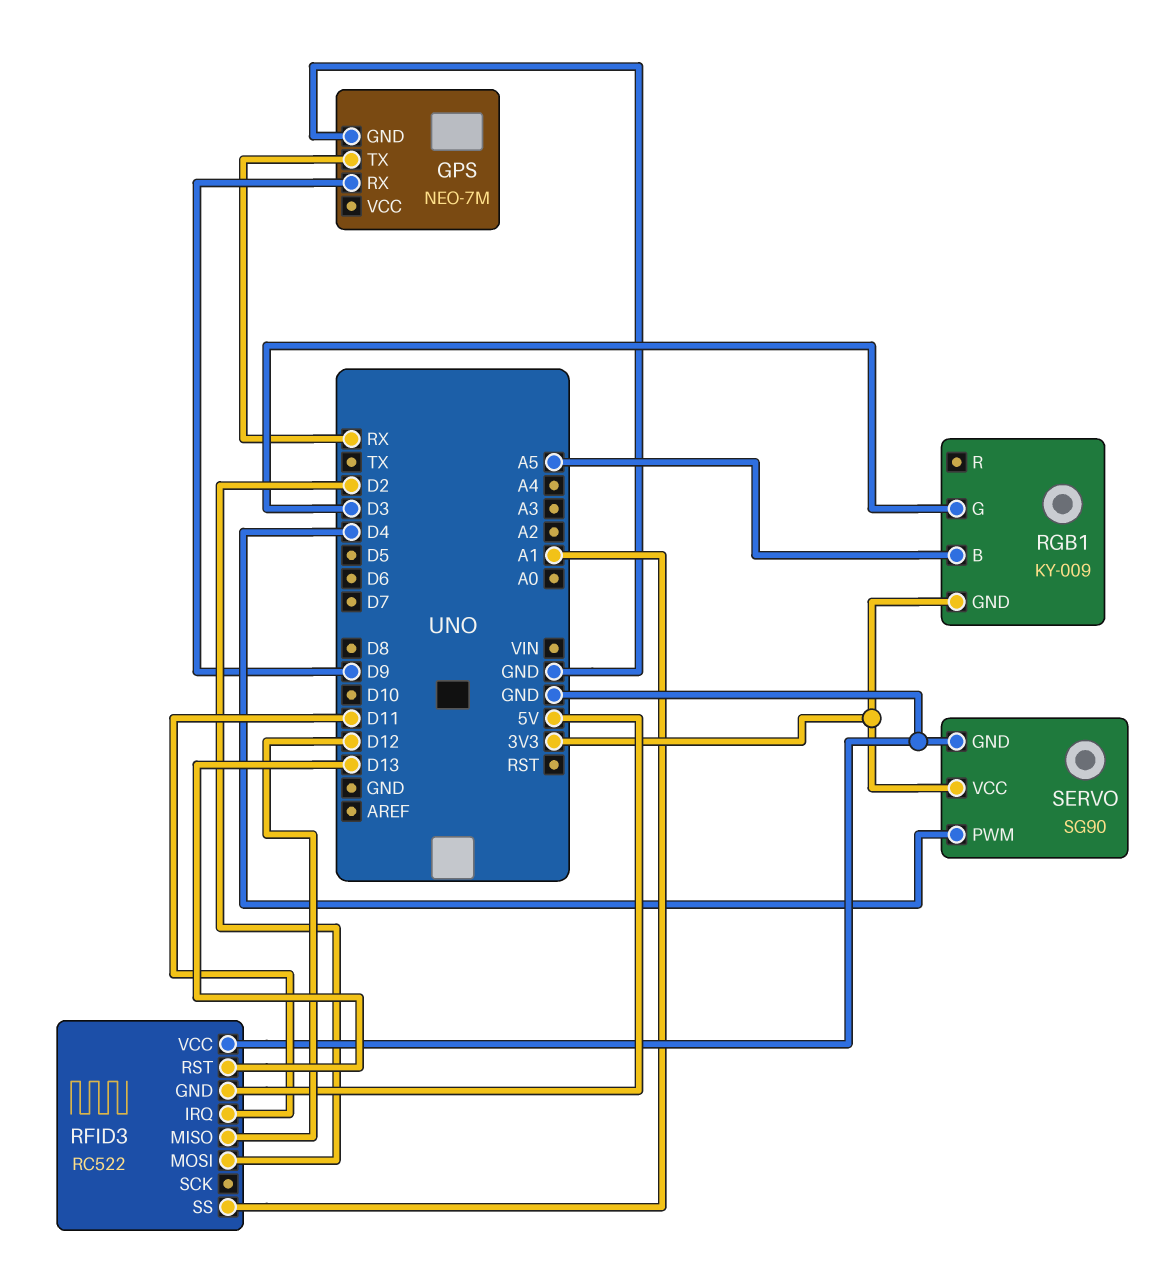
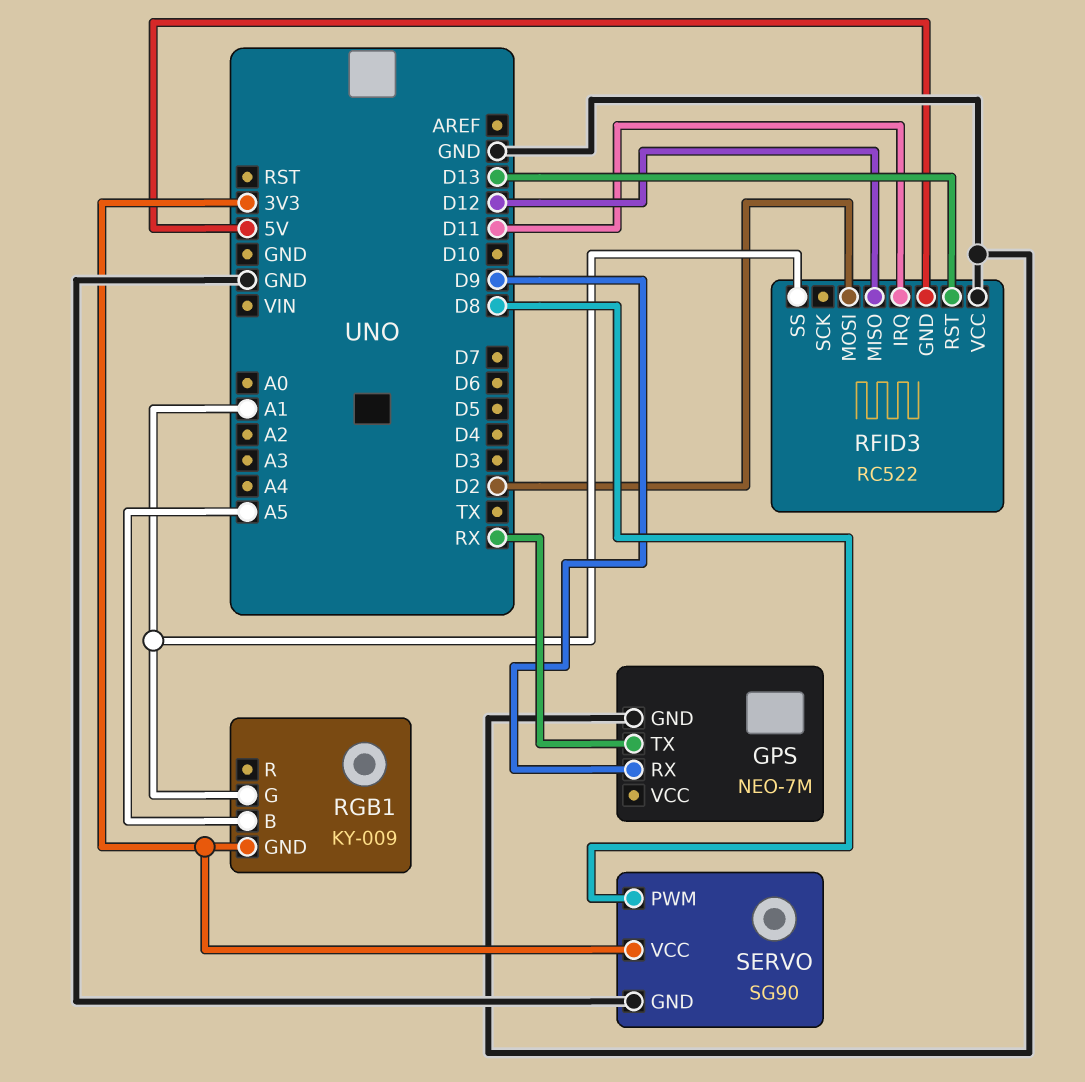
RGB1 pin G: D3 -> A1
SERVO pin PWM: D4 -> D8

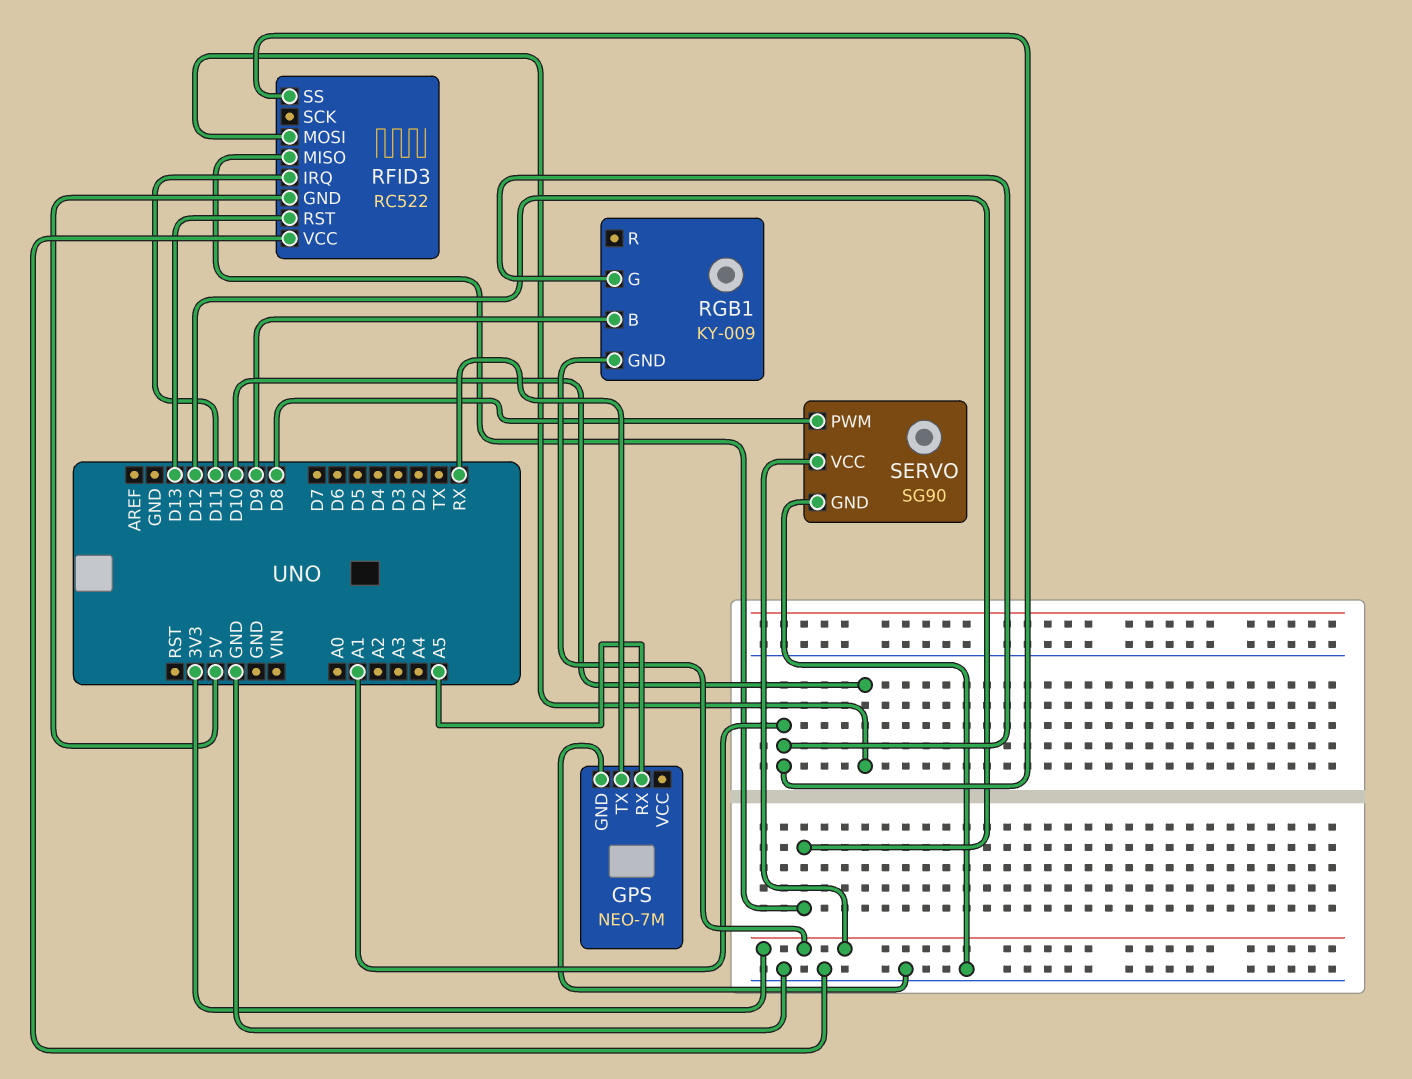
GPS pin RX: D9 -> A5
RFID3 pin MOSI: D2 -> D10
RGB1 pin B: A5 -> D9

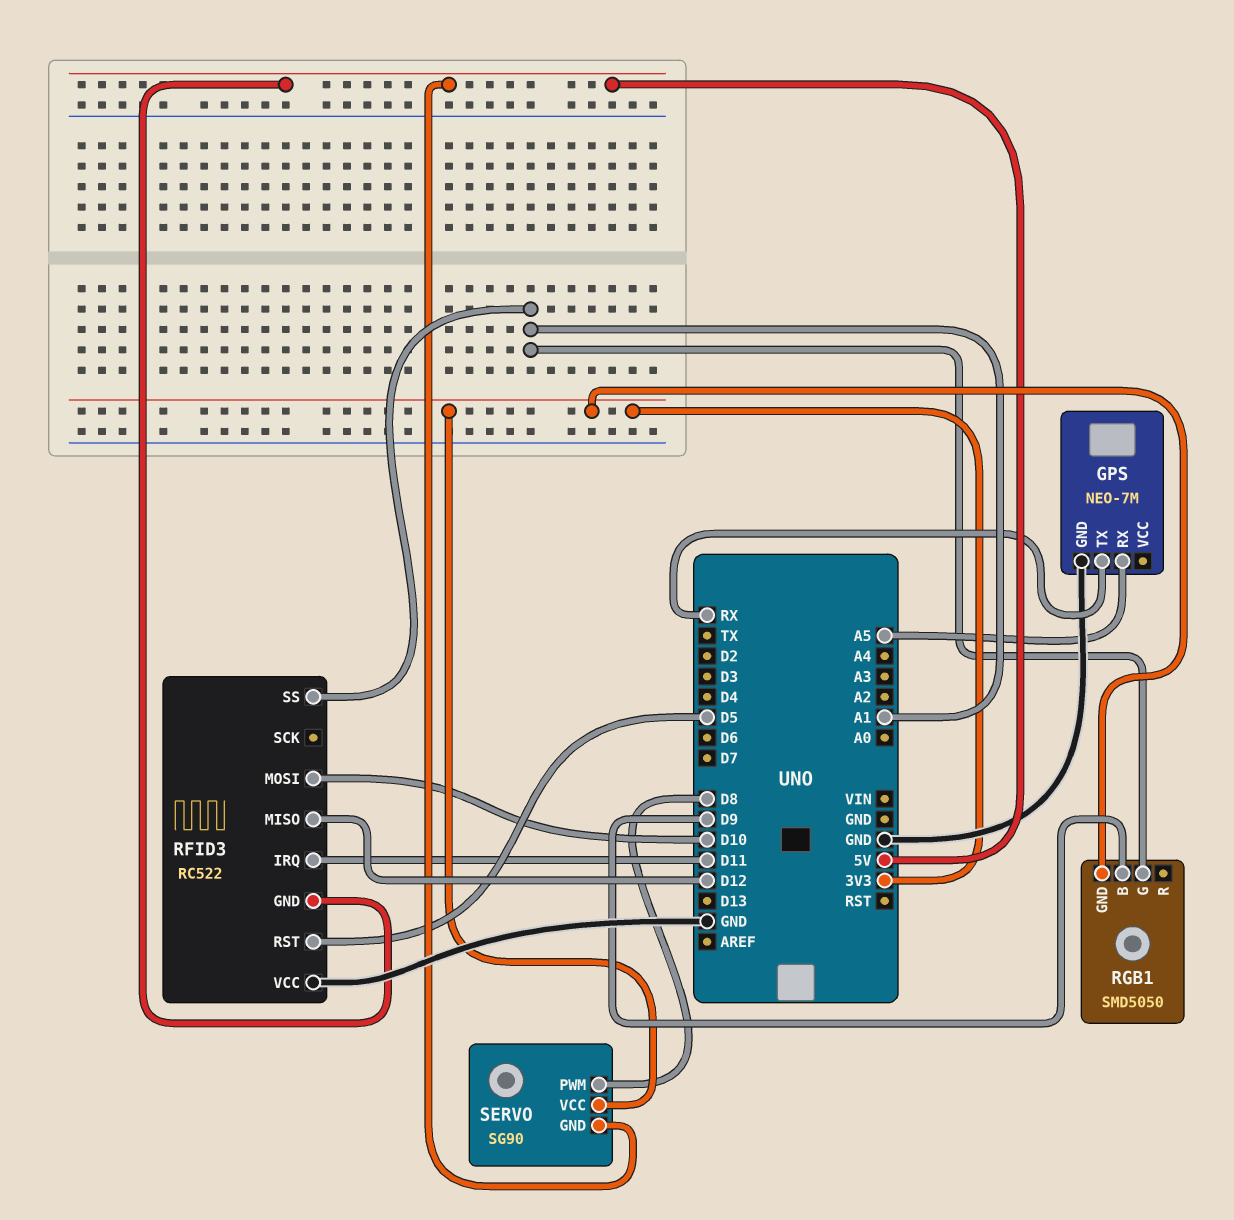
RFID3 pin RST: D13 -> D5
RGB1: KY-009 -> SMD5050
SERVO pin GND: GND -> 5V

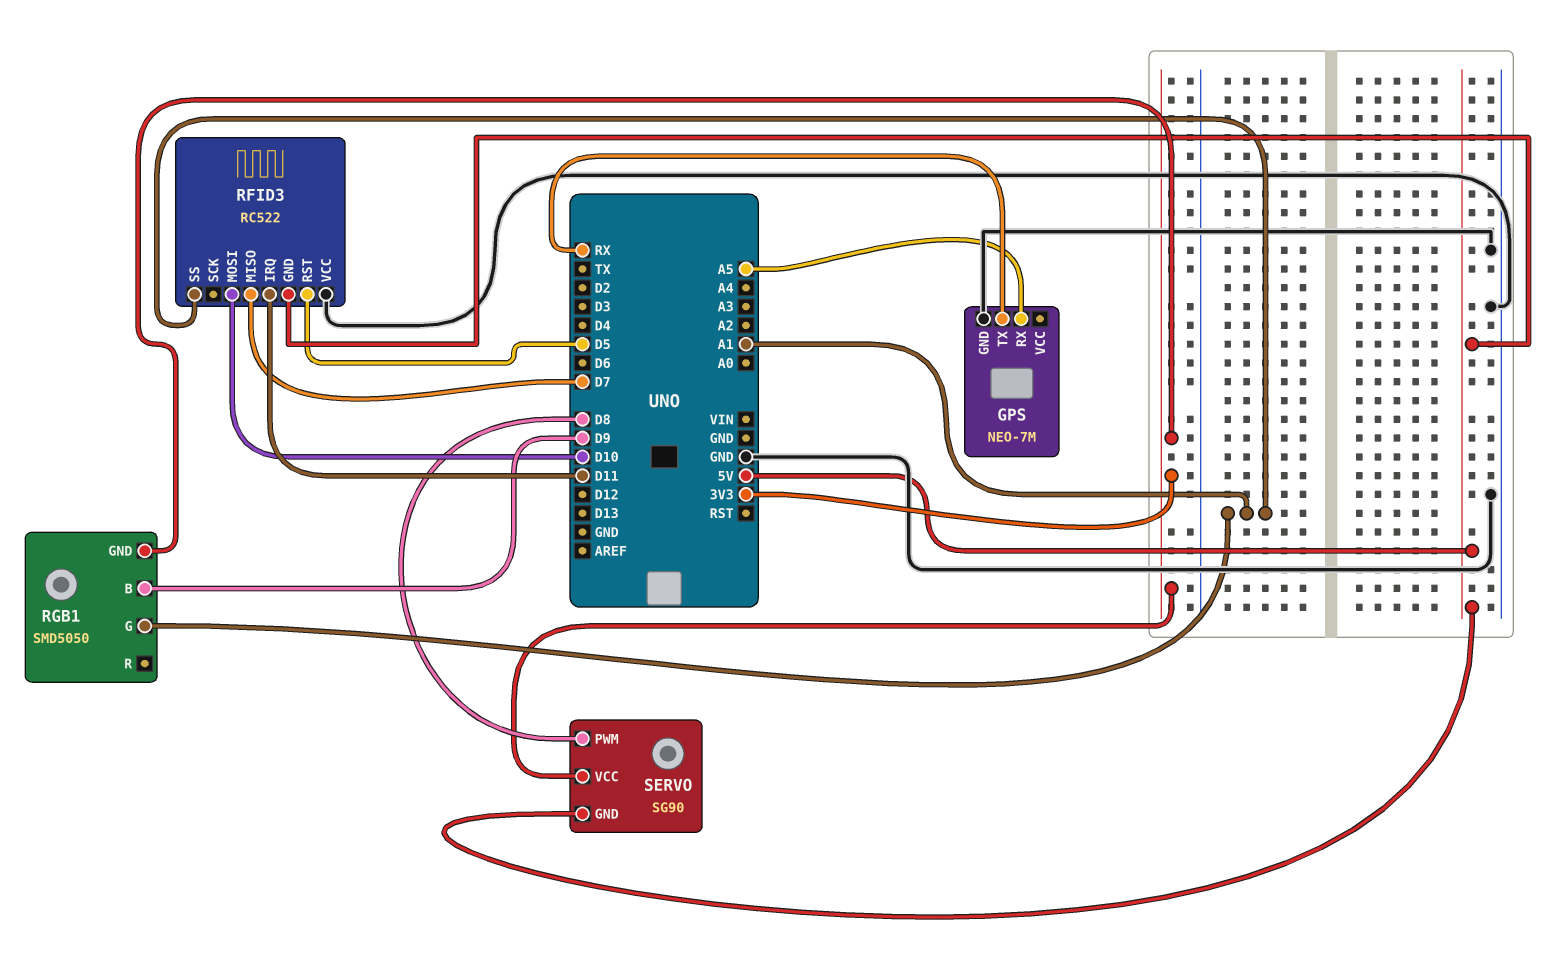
RFID3 pin MISO: D12 -> D7

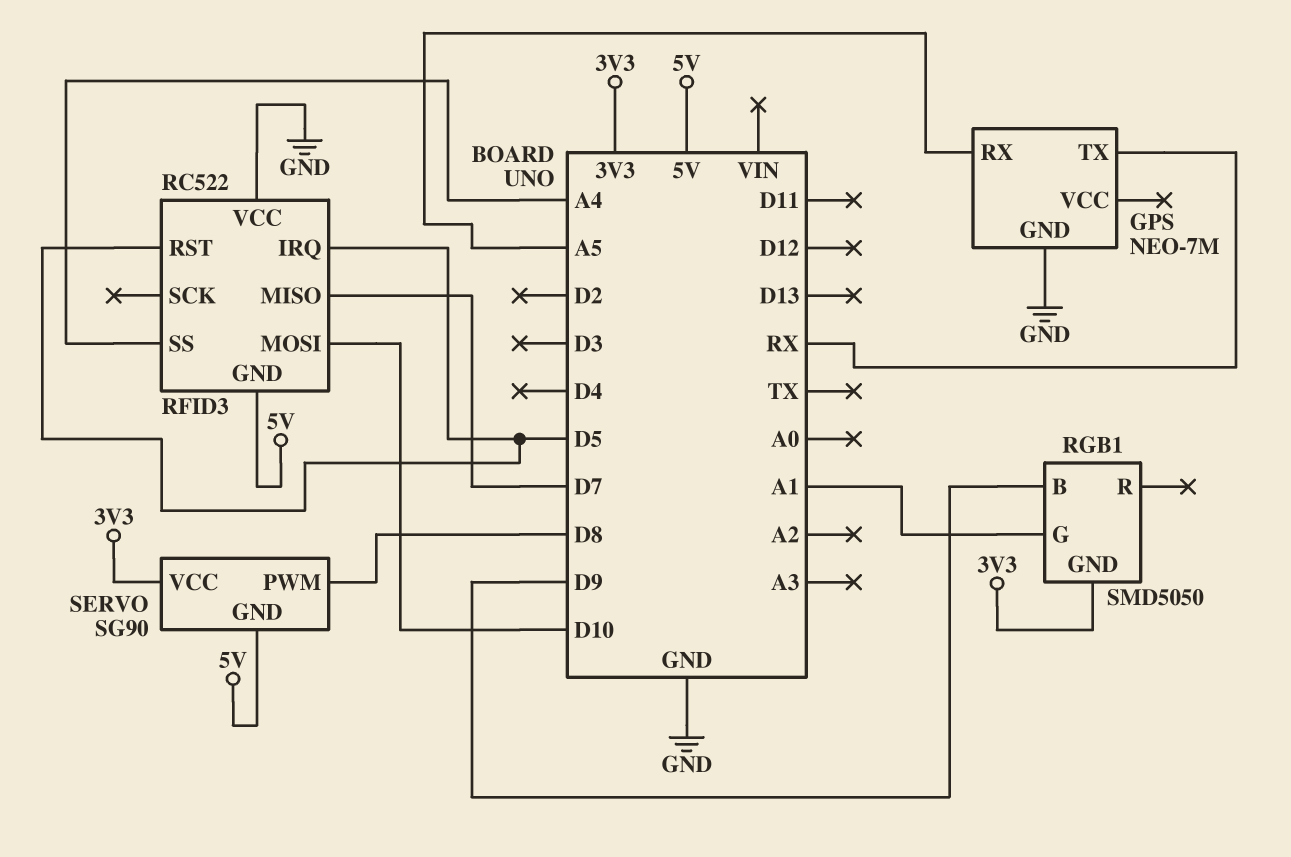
RFID3 pin IRQ: D11 -> D5
RFID3 pin SS: A1 -> A4

